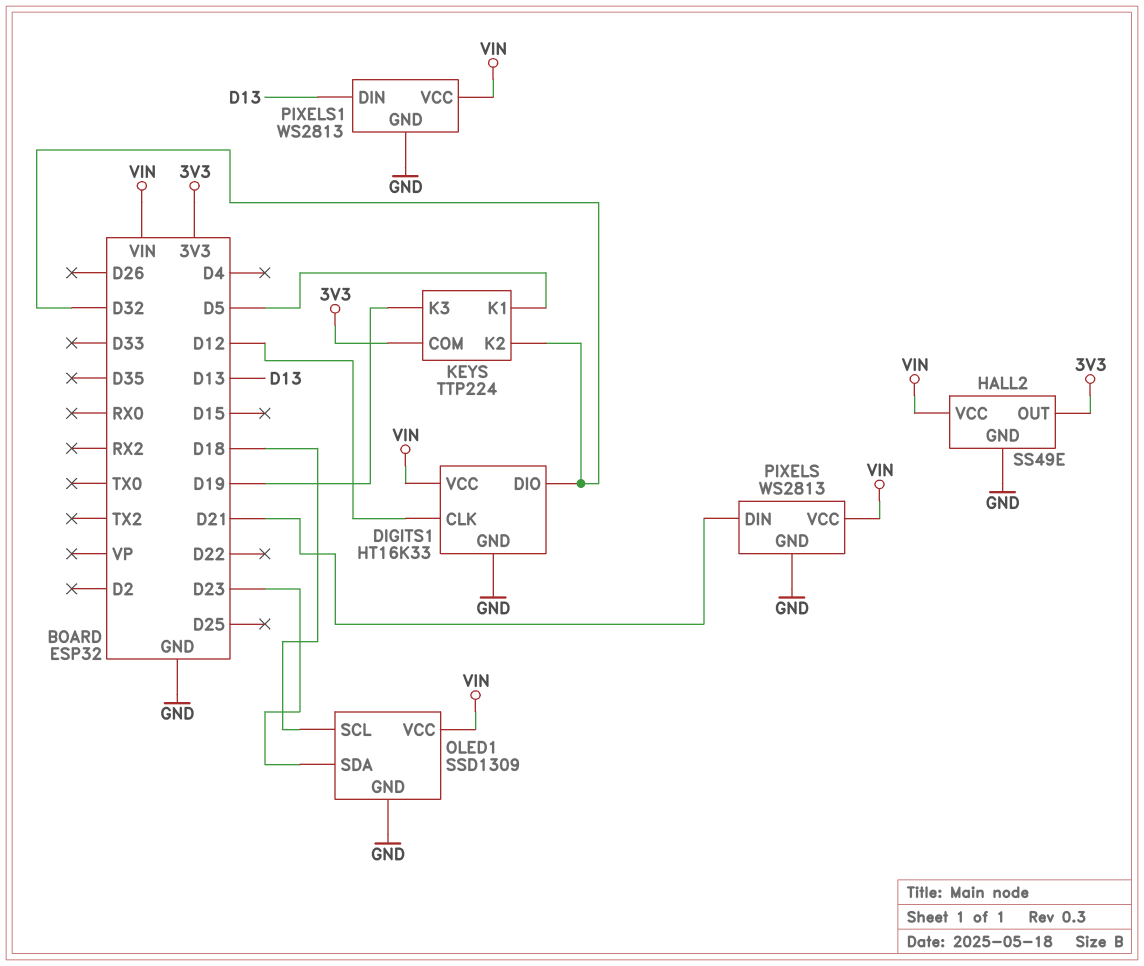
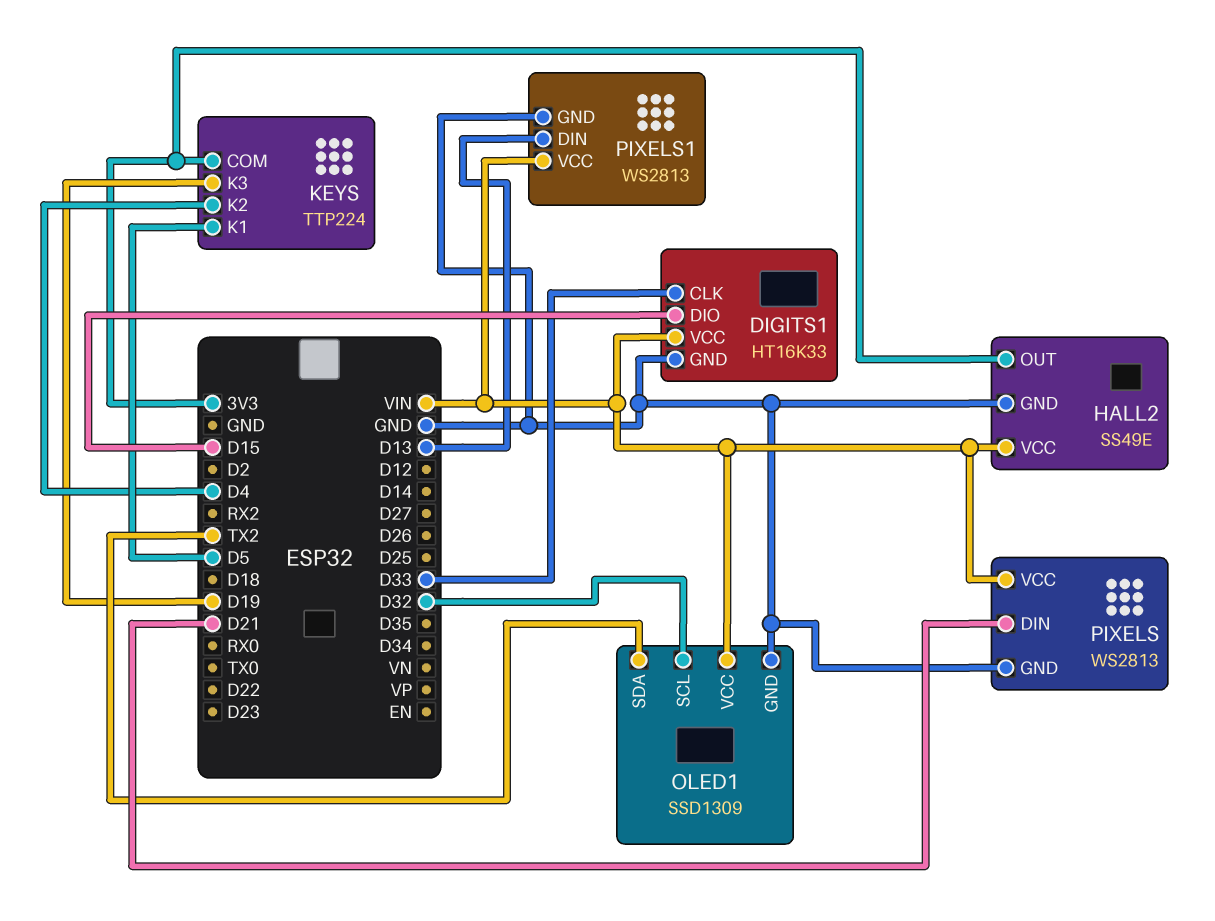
DIGITS1 pin CLK: D12 -> D33
DIGITS1 pin DIO: D32 -> D15
KEYS pin K2: D32 -> D4
OLED1 pin SCL: D18 -> D32
OLED1 pin SDA: D23 -> TX2

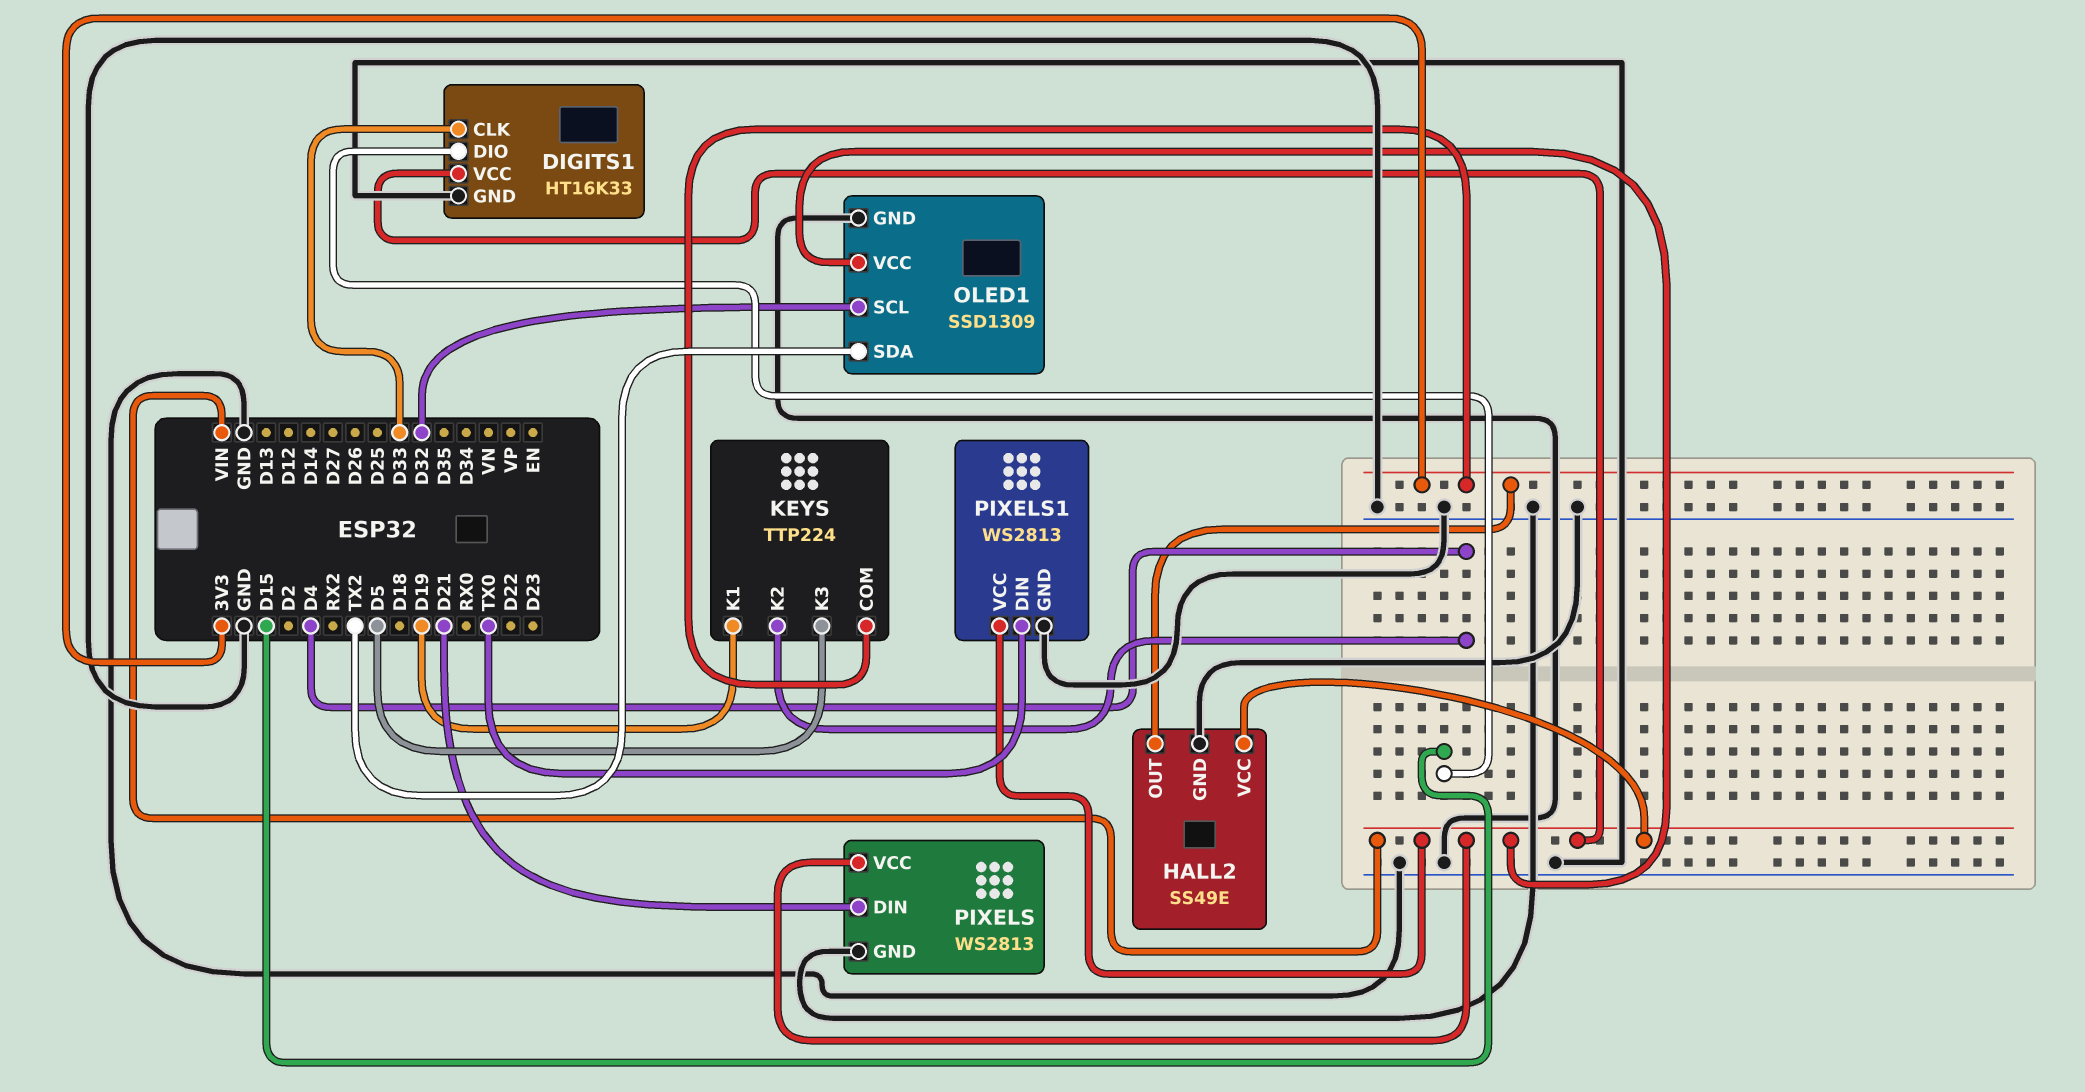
KEYS pin K1: D5 -> D19
KEYS pin K3: D19 -> D5
PIXELS1 pin DIN: D13 -> TX0

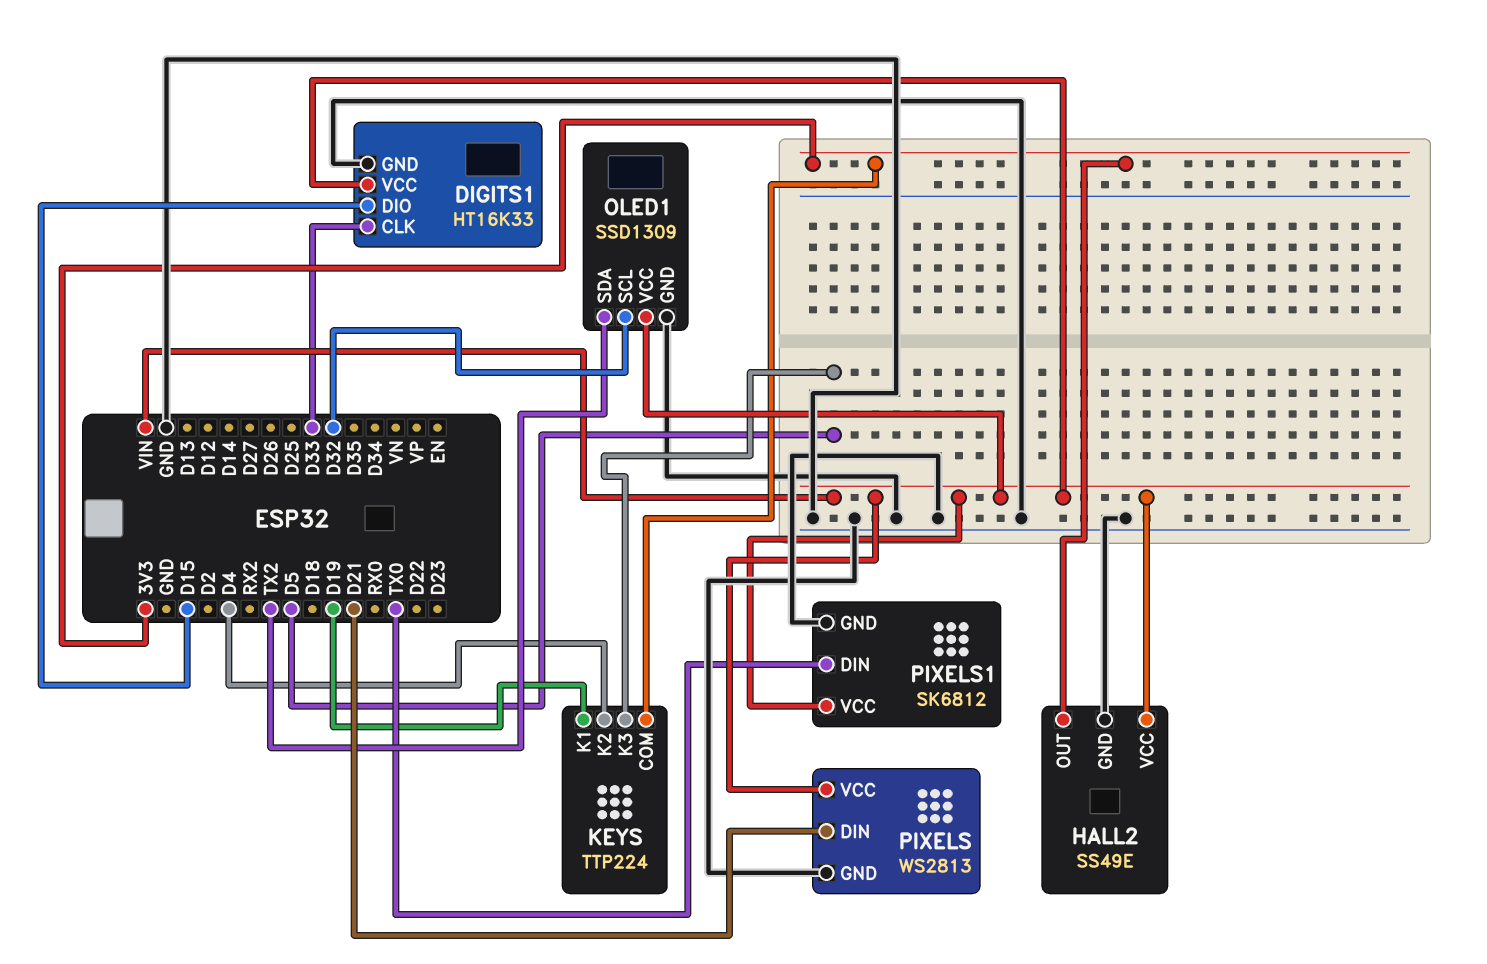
PIXELS1: WS2813 -> SK6812

